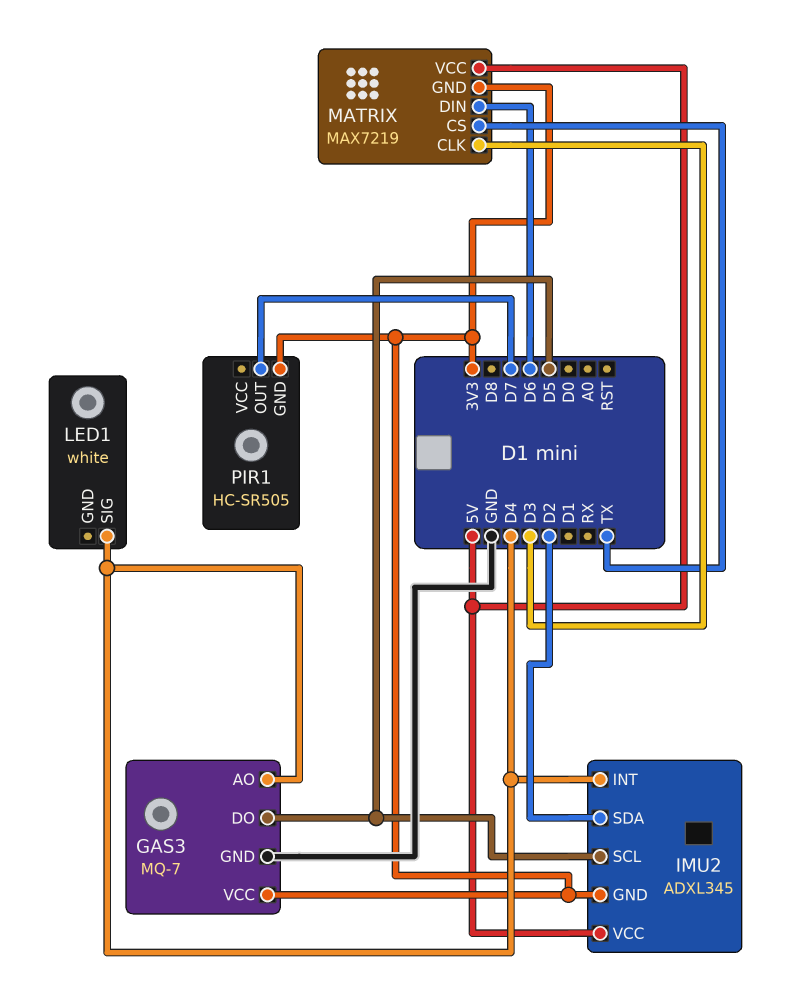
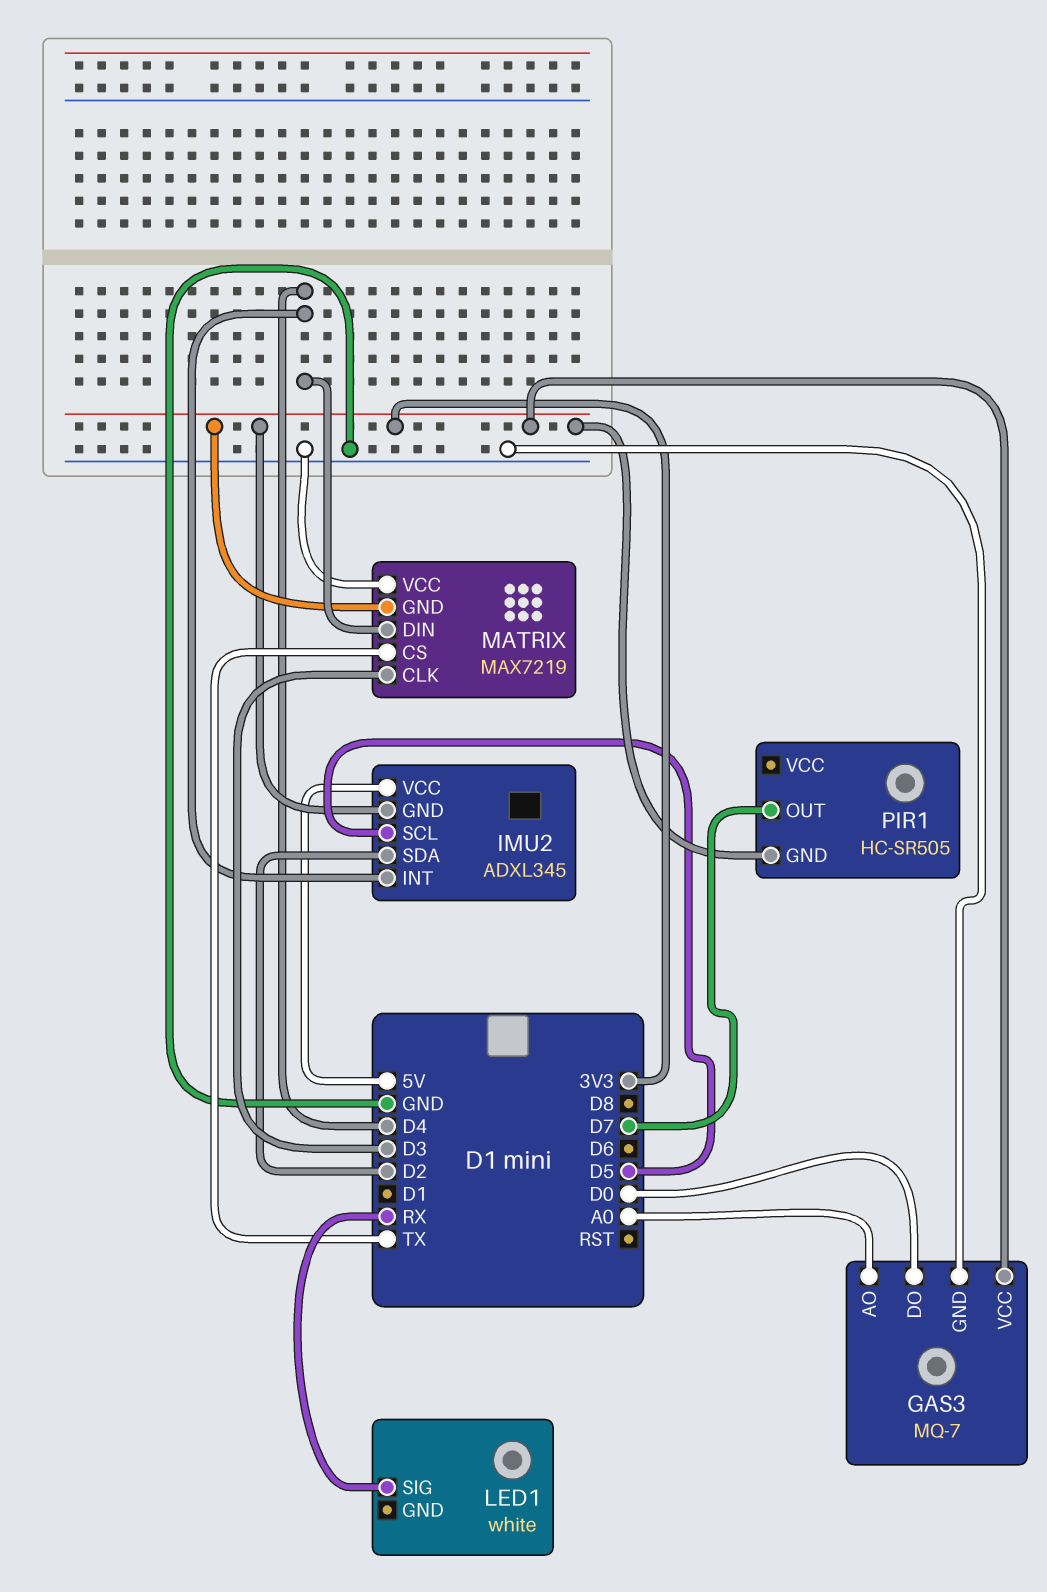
GAS3 pin AO: D4 -> A0
GAS3 pin DO: D5 -> D0
LED1 pin SIG: D4 -> RX
MATRIX pin DIN: D6 -> D4
MATRIX pin VCC: 5V -> GND

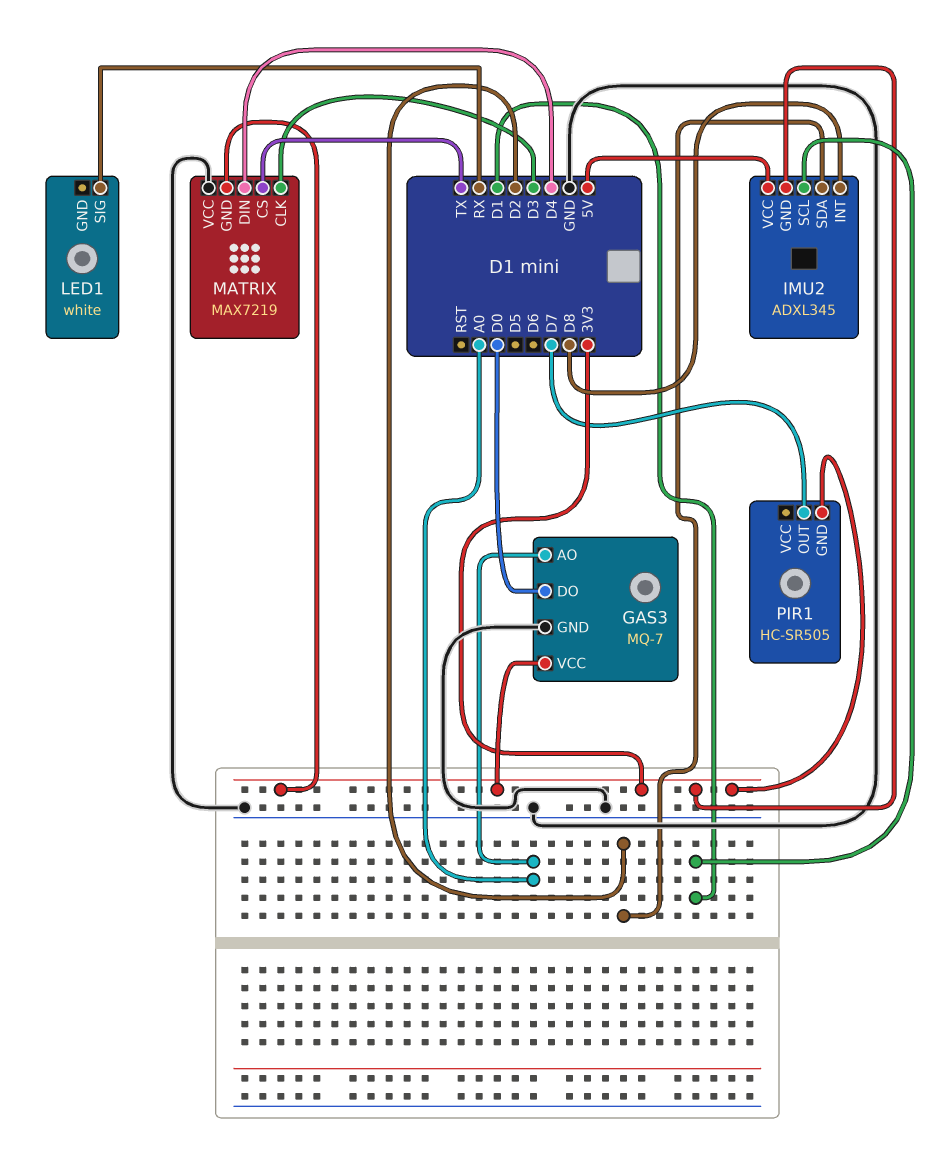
IMU2 pin INT: D4 -> D8
IMU2 pin SCL: D5 -> D1

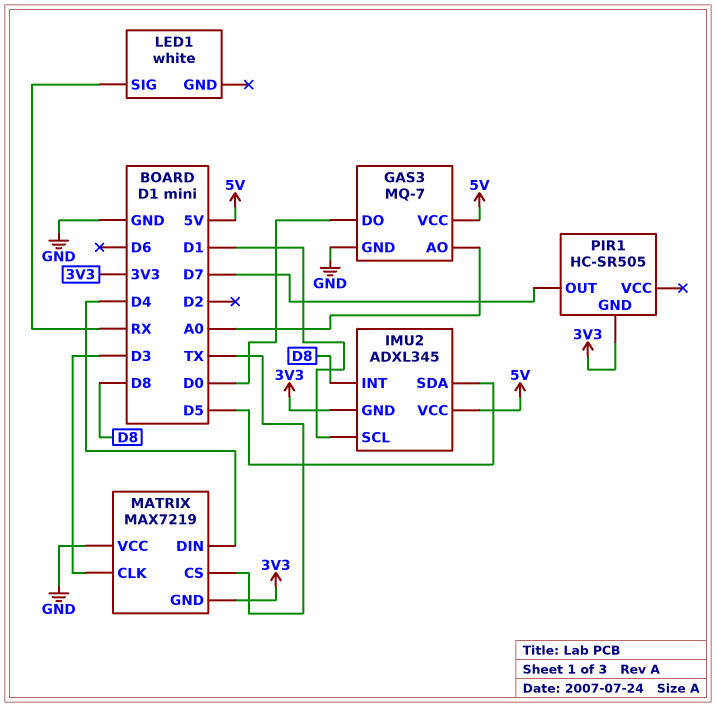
GAS3 pin VCC: 3V3 -> 5V
IMU2 pin SDA: D2 -> D5

